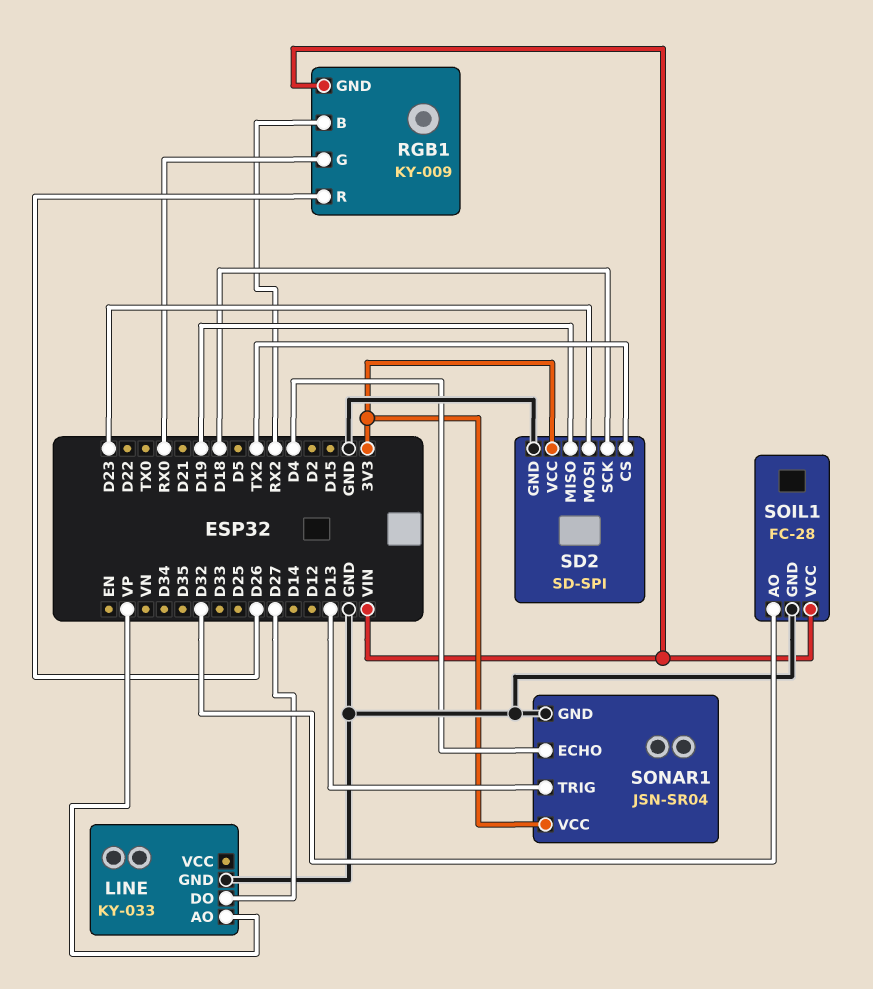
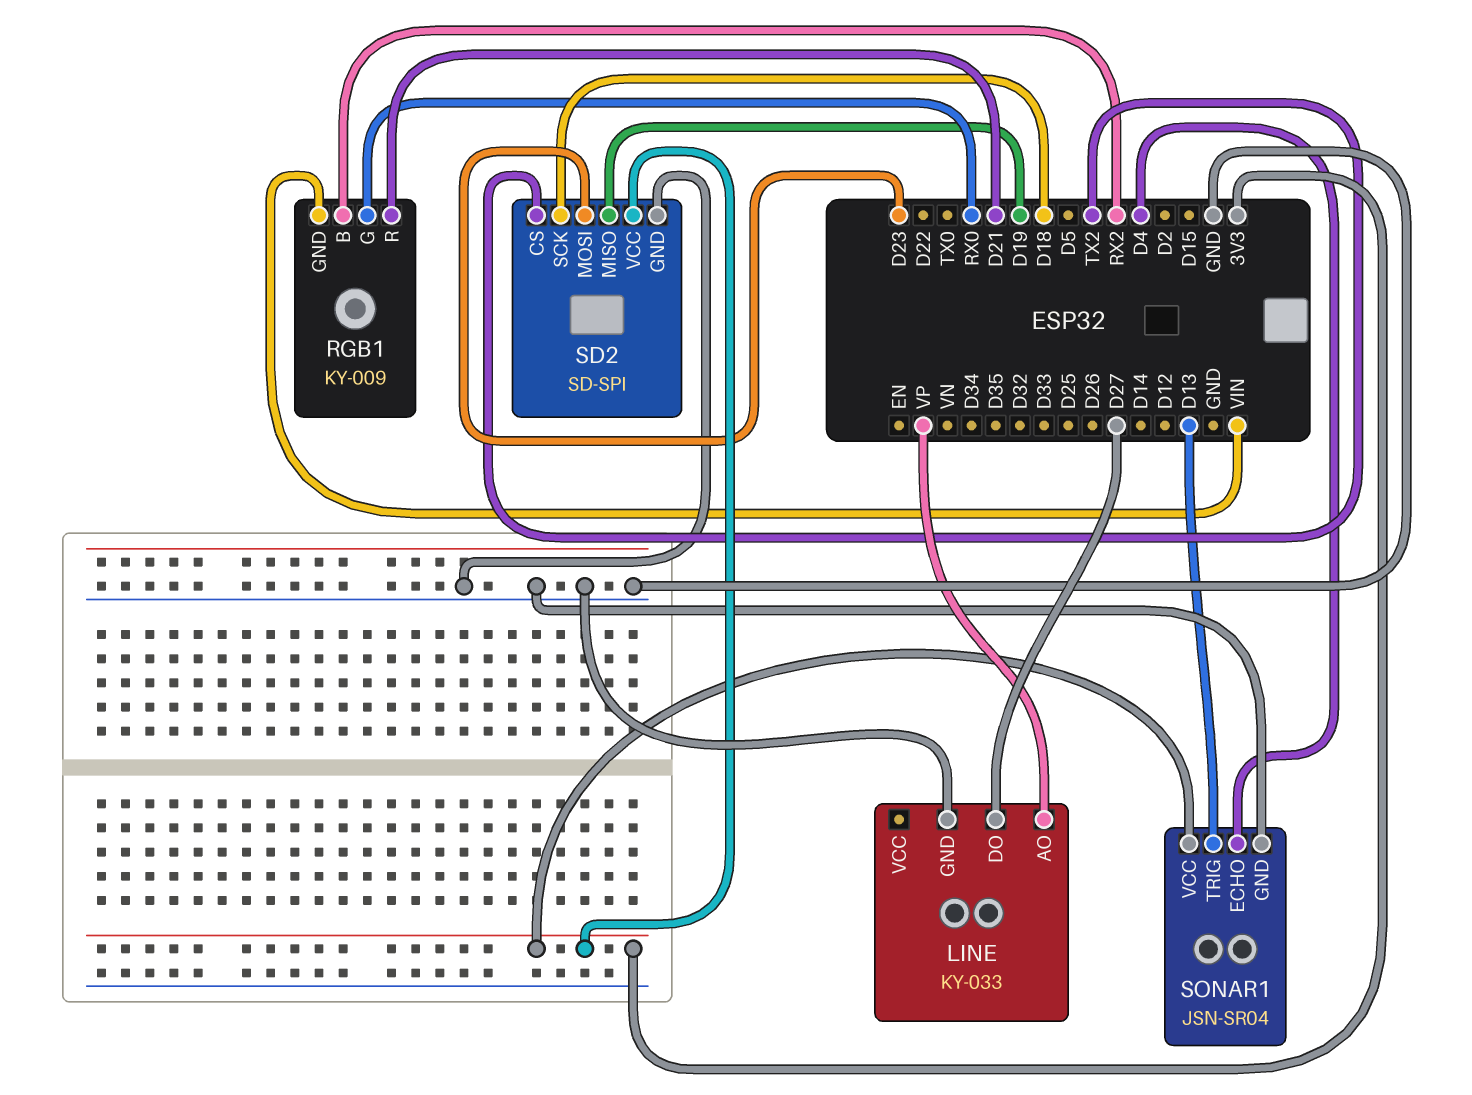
RGB1 pin R: D26 -> D21
SOIL1: FC-28 -> none
SOIL1 pin AO: D32 -> none
SOIL1 pin GND: GND -> none
SOIL1 pin VCC: VIN -> none

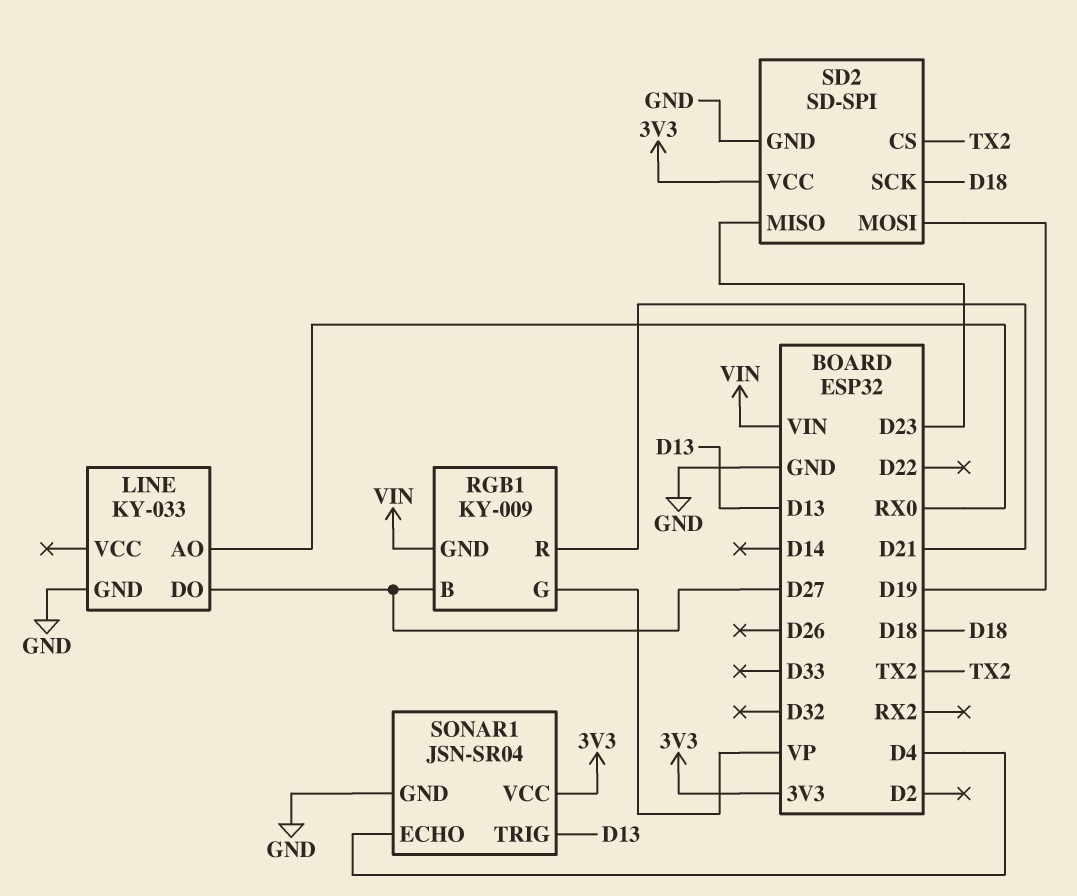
LINE pin AO: VP -> RX0
RGB1 pin B: RX2 -> D27
RGB1 pin G: RX0 -> VP
SD2 pin MISO: D19 -> D23
SD2 pin MOSI: D23 -> D19

